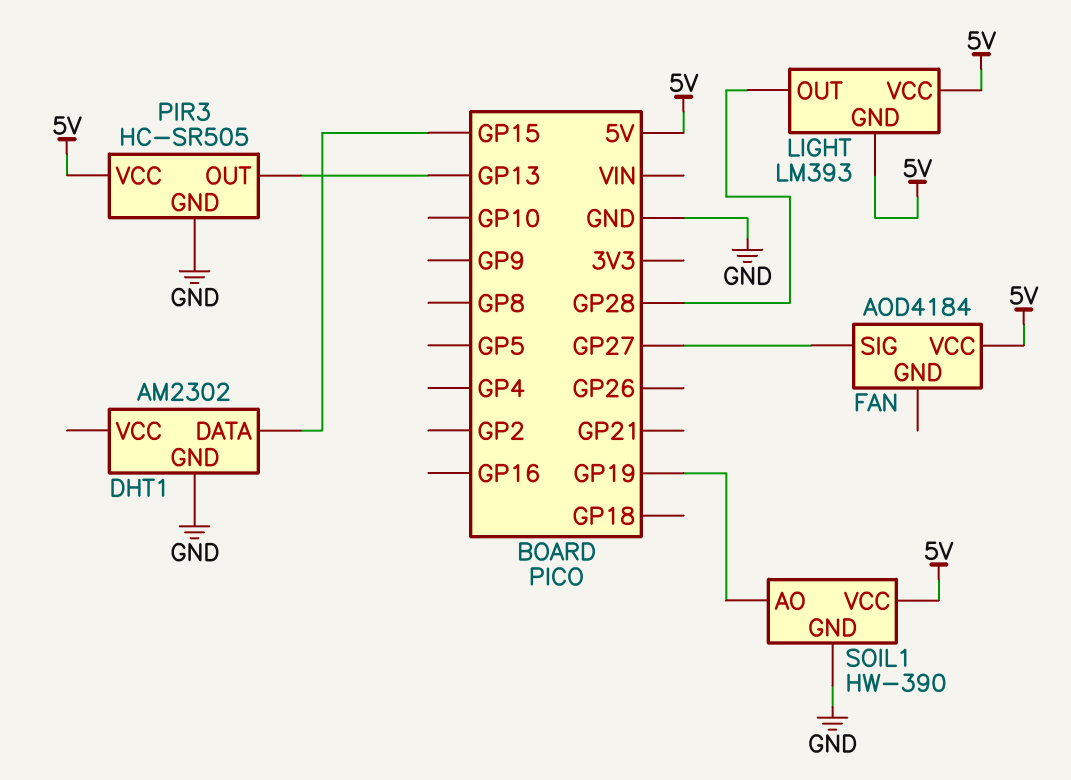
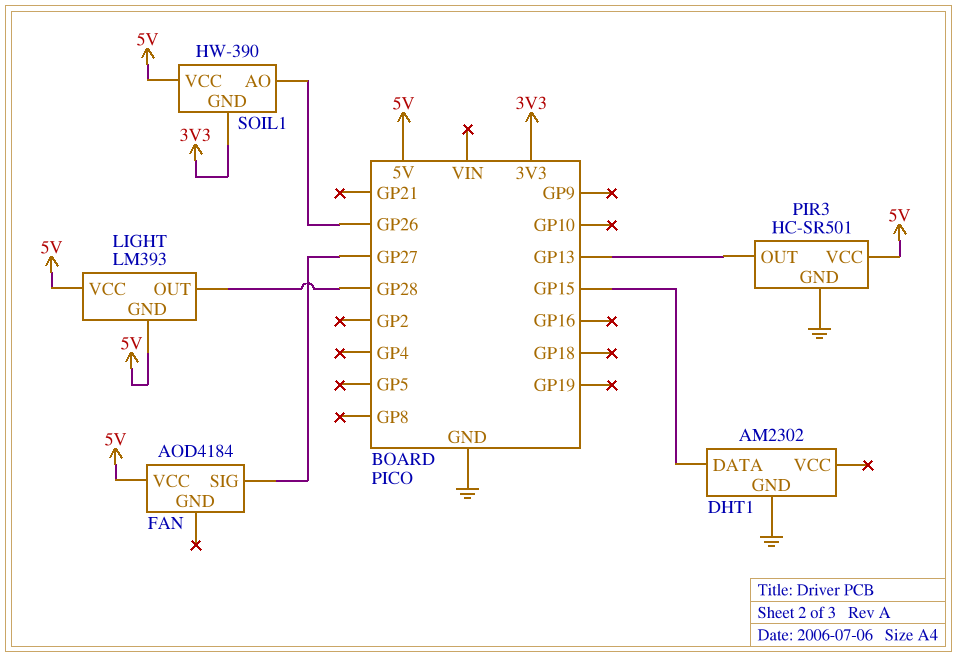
PIR3: HC-SR505 -> HC-SR501
SOIL1 pin AO: GP19 -> GP26
SOIL1 pin GND: GND -> 3V3

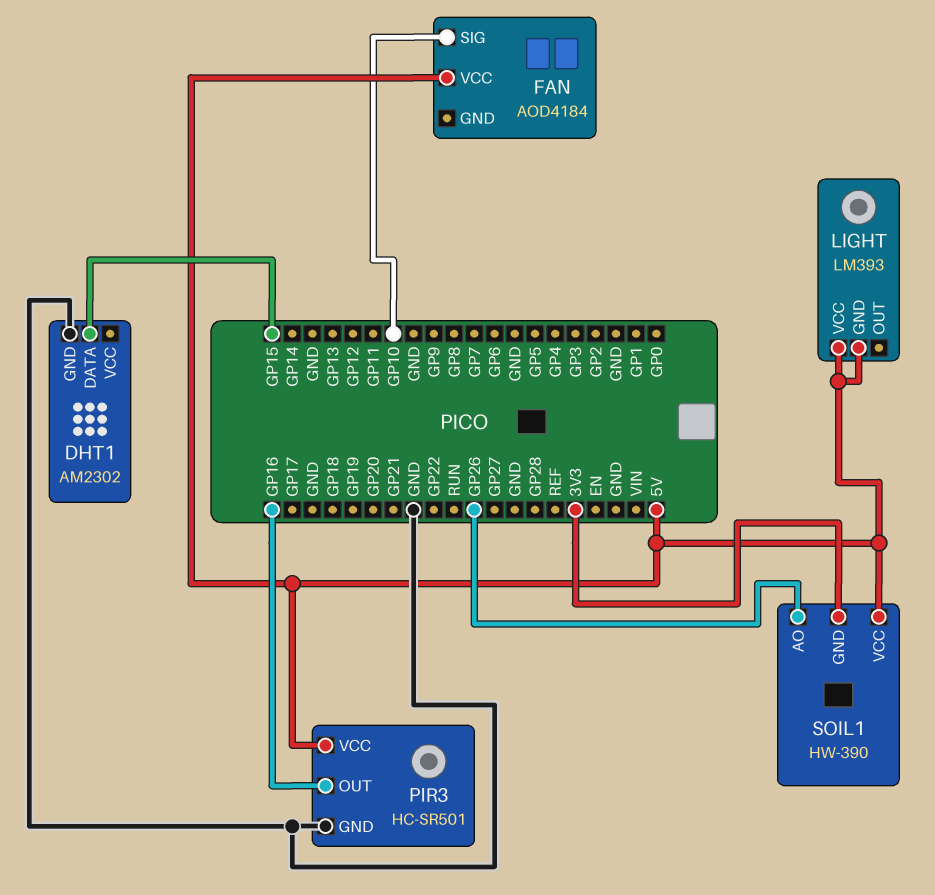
FAN pin SIG: GP27 -> GP10
LIGHT pin OUT: GP28 -> none
PIR3 pin OUT: GP13 -> GP16

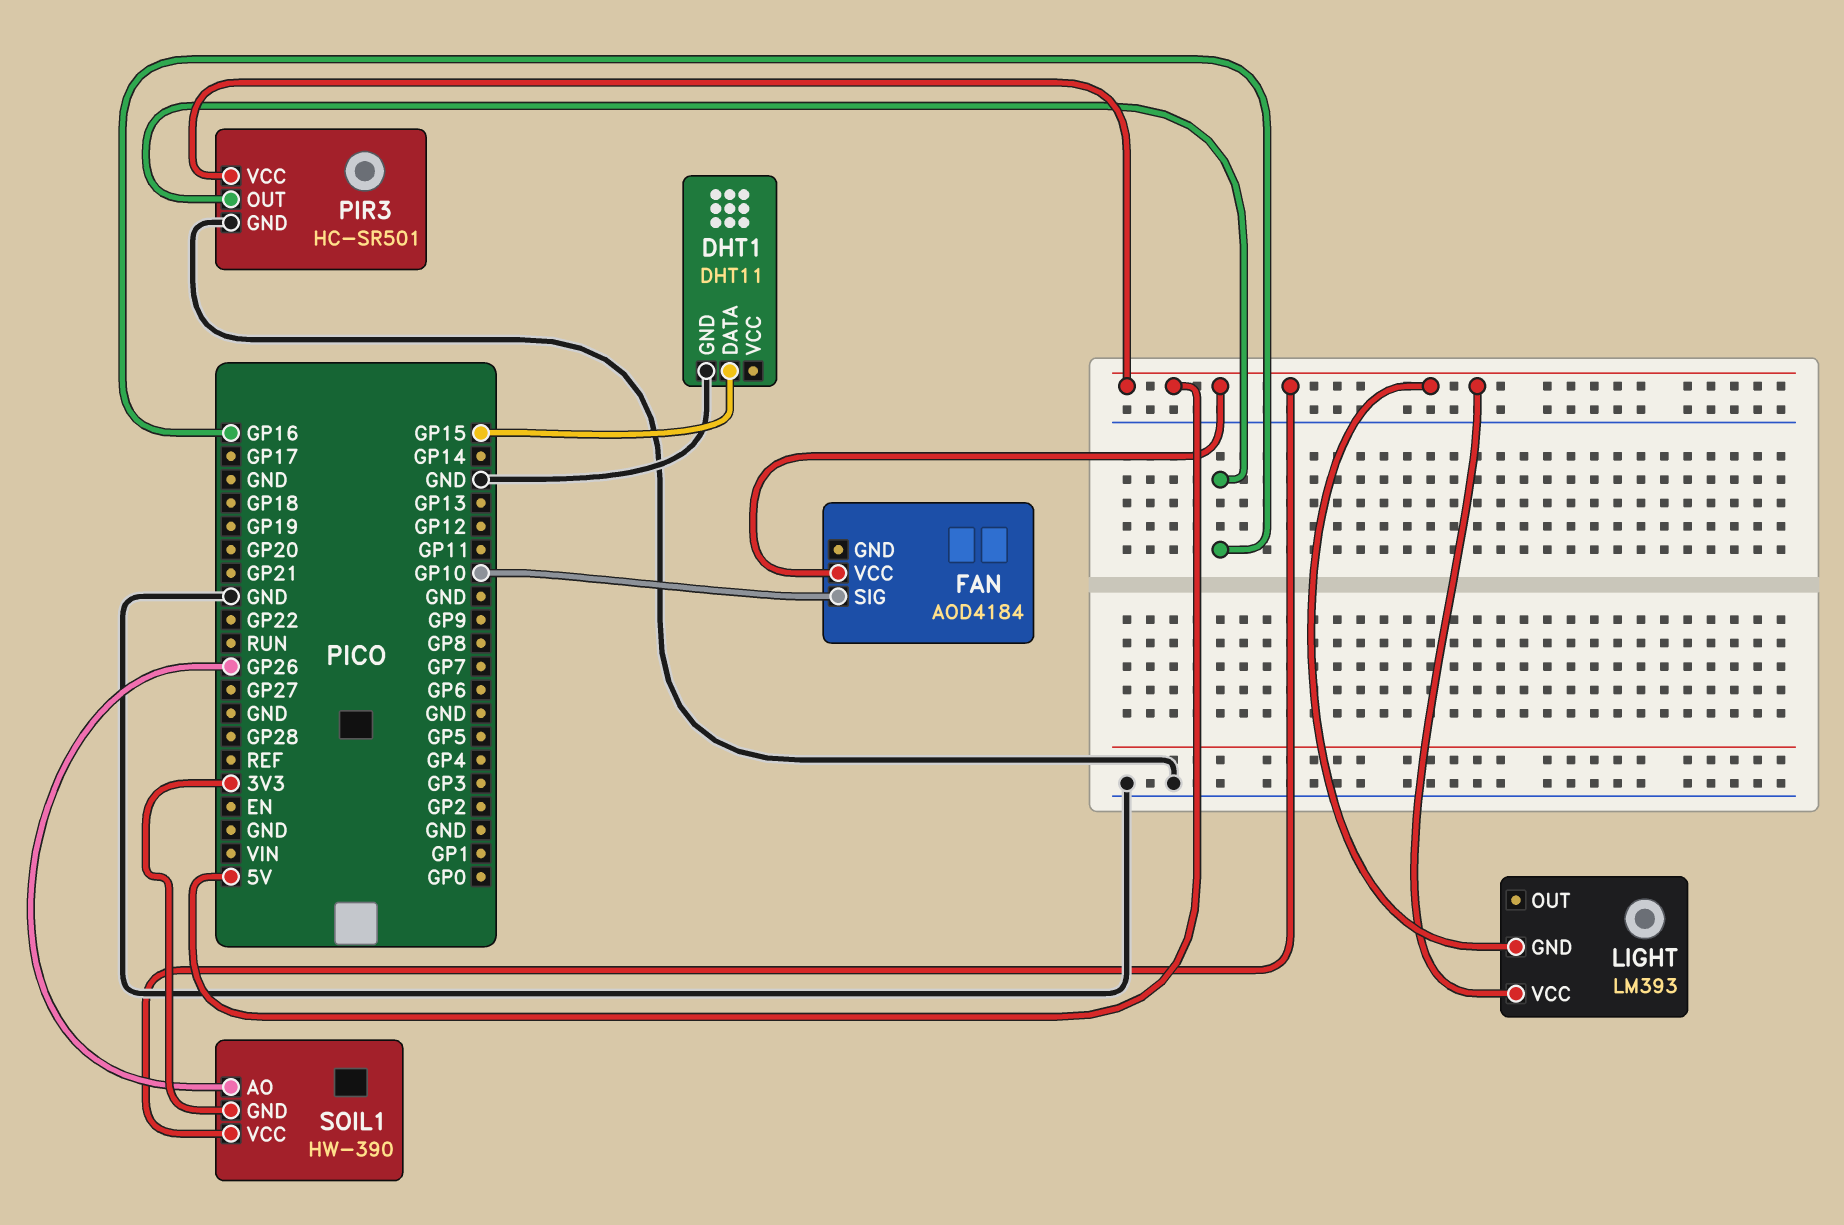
DHT1: AM2302 -> DHT11

